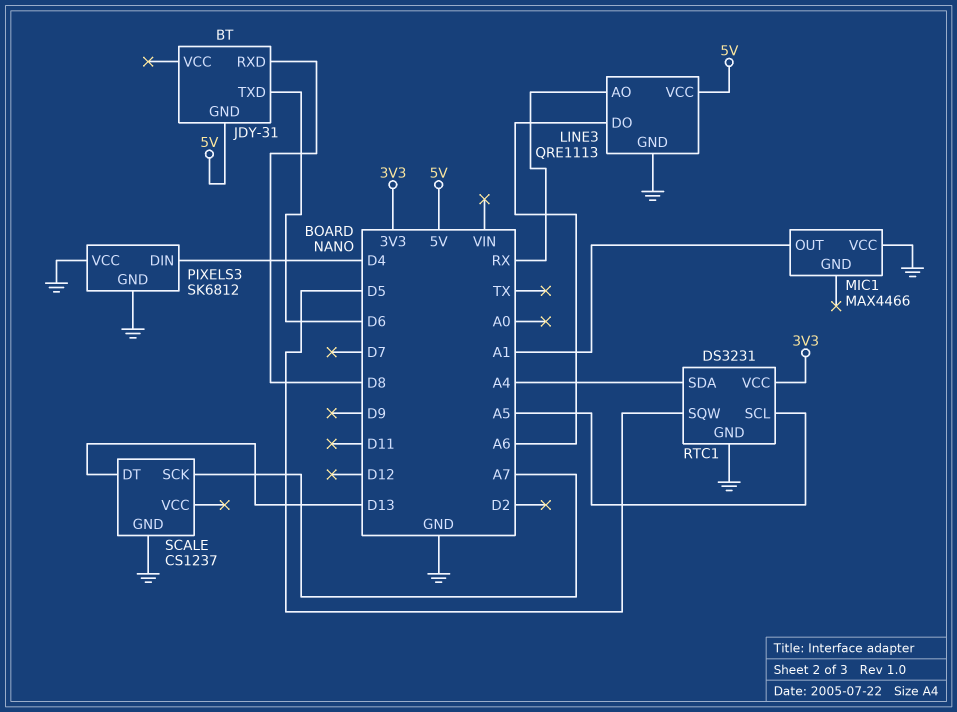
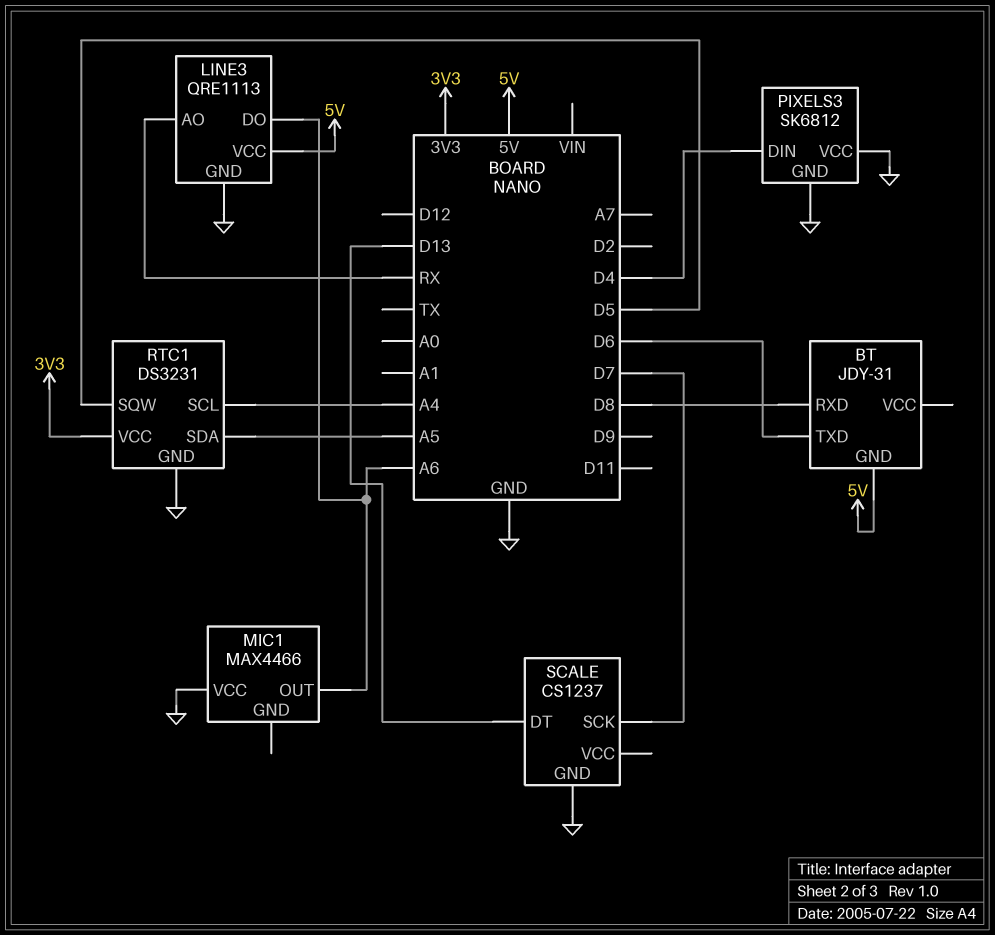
MIC1 pin OUT: A1 -> A6
RTC1 pin SCL: A5 -> A4
RTC1 pin SDA: A4 -> A5
SCALE pin SCK: A7 -> D7

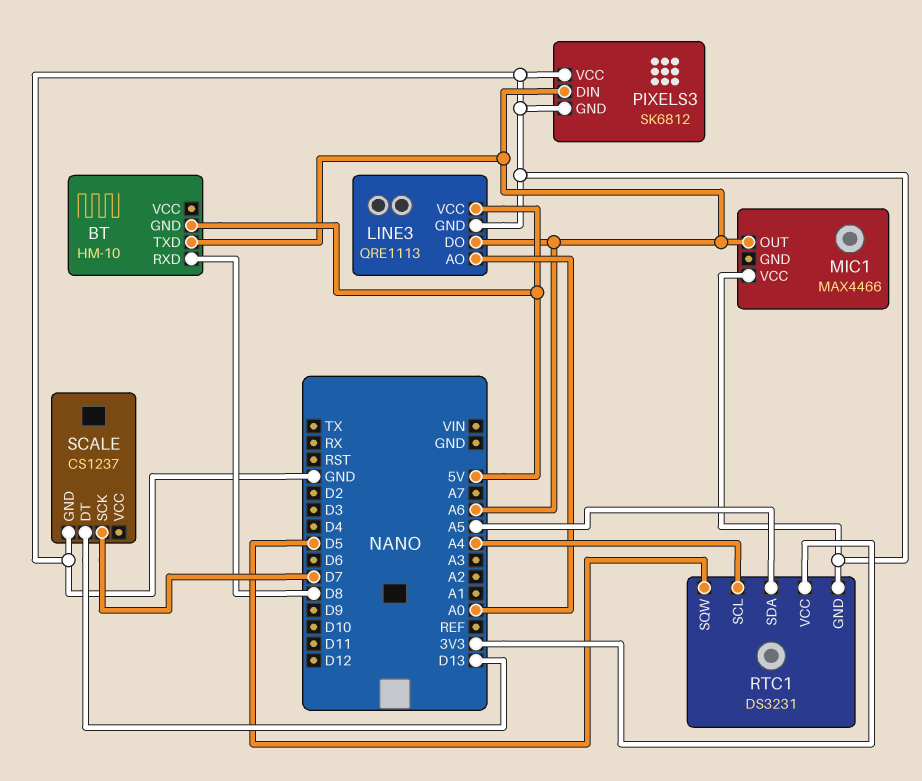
BT: JDY-31 -> HM-10
BT pin TXD: D6 -> A6
LINE3 pin AO: RX -> A0
PIXELS3 pin DIN: D4 -> A6

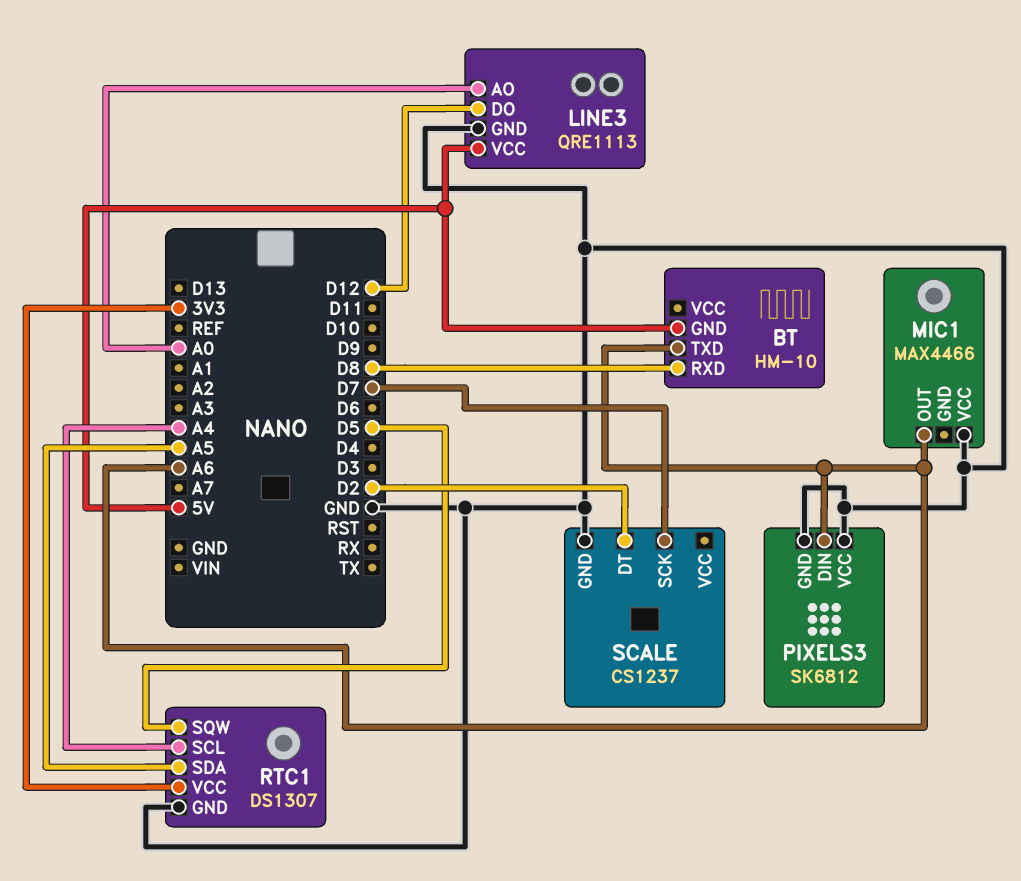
LINE3 pin DO: A6 -> D12
RTC1: DS3231 -> DS1307
SCALE pin DT: D13 -> D2

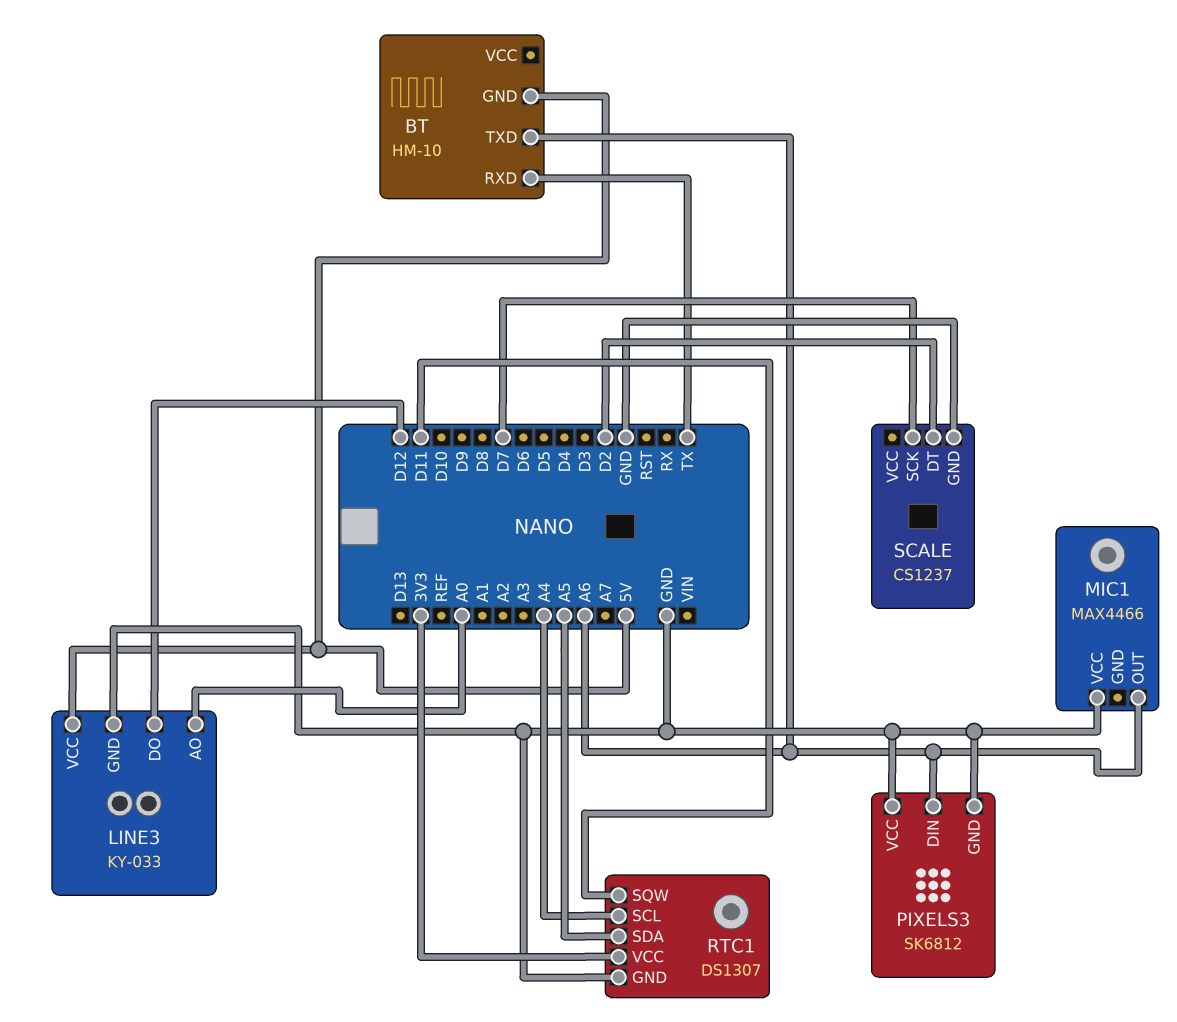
BT pin RXD: D8 -> TX
LINE3: QRE1113 -> KY-033
RTC1 pin SQW: D5 -> D11

